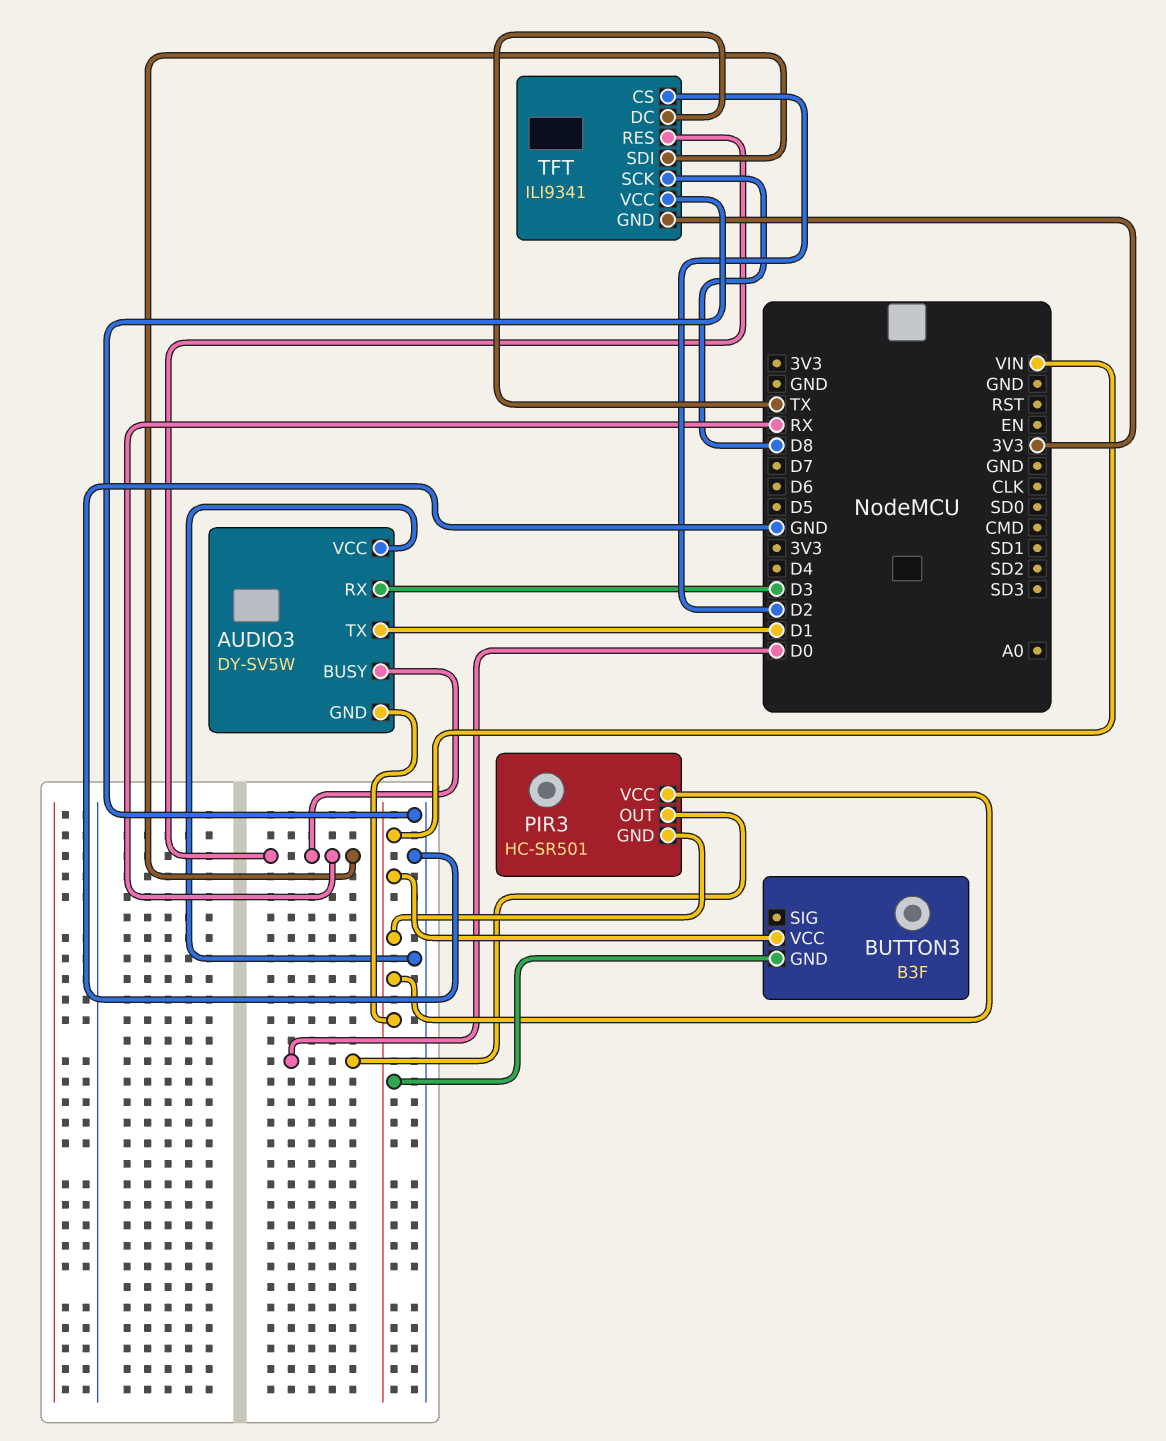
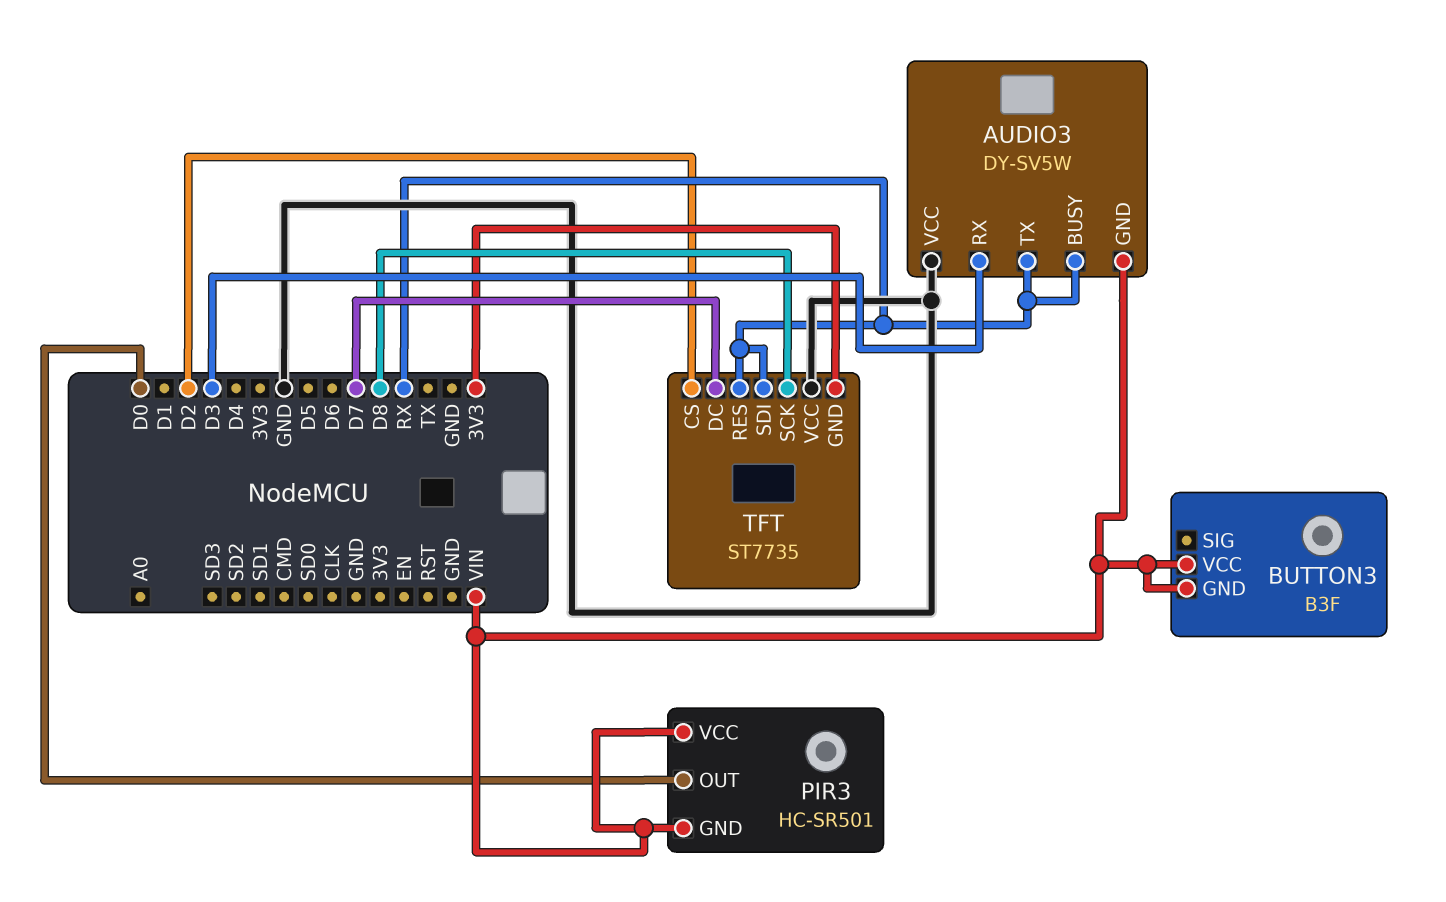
AUDIO3 pin TX: D1 -> RX
TFT: ILI9341 -> ST7735
TFT pin DC: TX -> D7

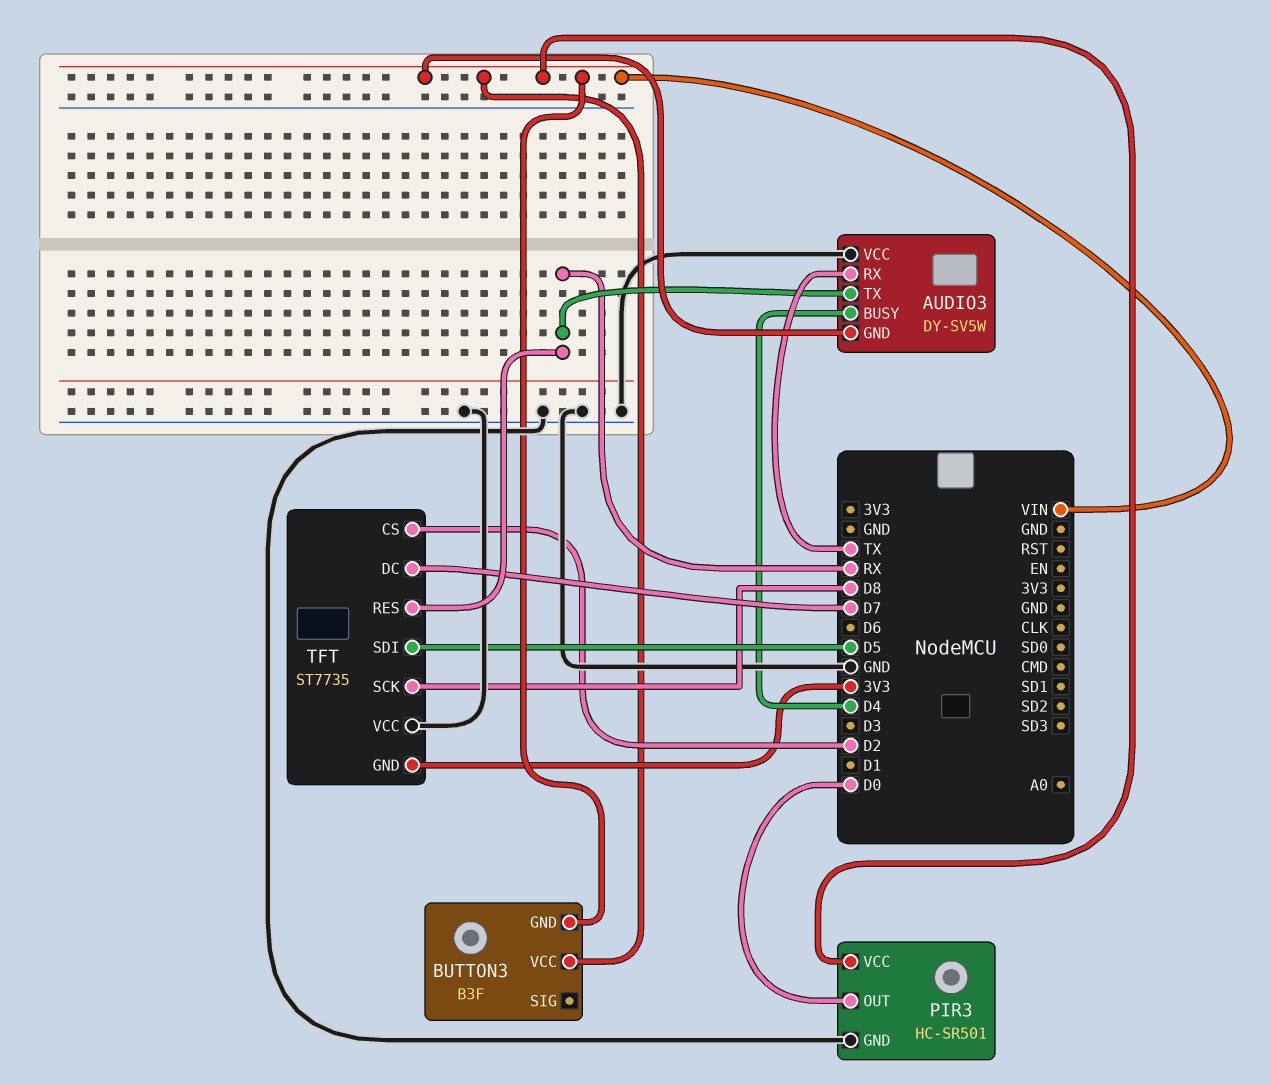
AUDIO3 pin BUSY: RX -> D4
AUDIO3 pin RX: D3 -> TX
PIR3 pin GND: VIN -> GND
TFT pin SDI: RX -> D5

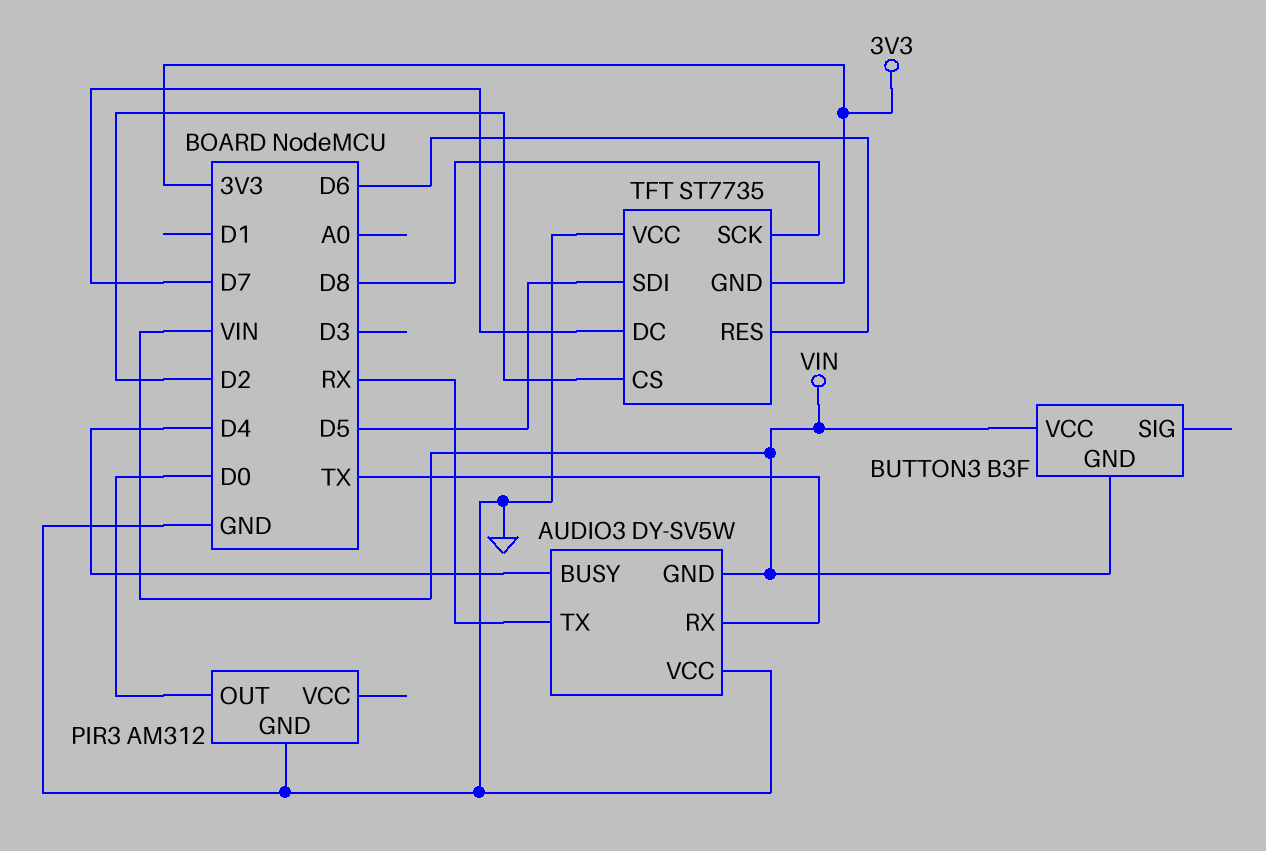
PIR3: HC-SR501 -> AM312
PIR3 pin VCC: VIN -> none
TFT pin RES: RX -> D6

